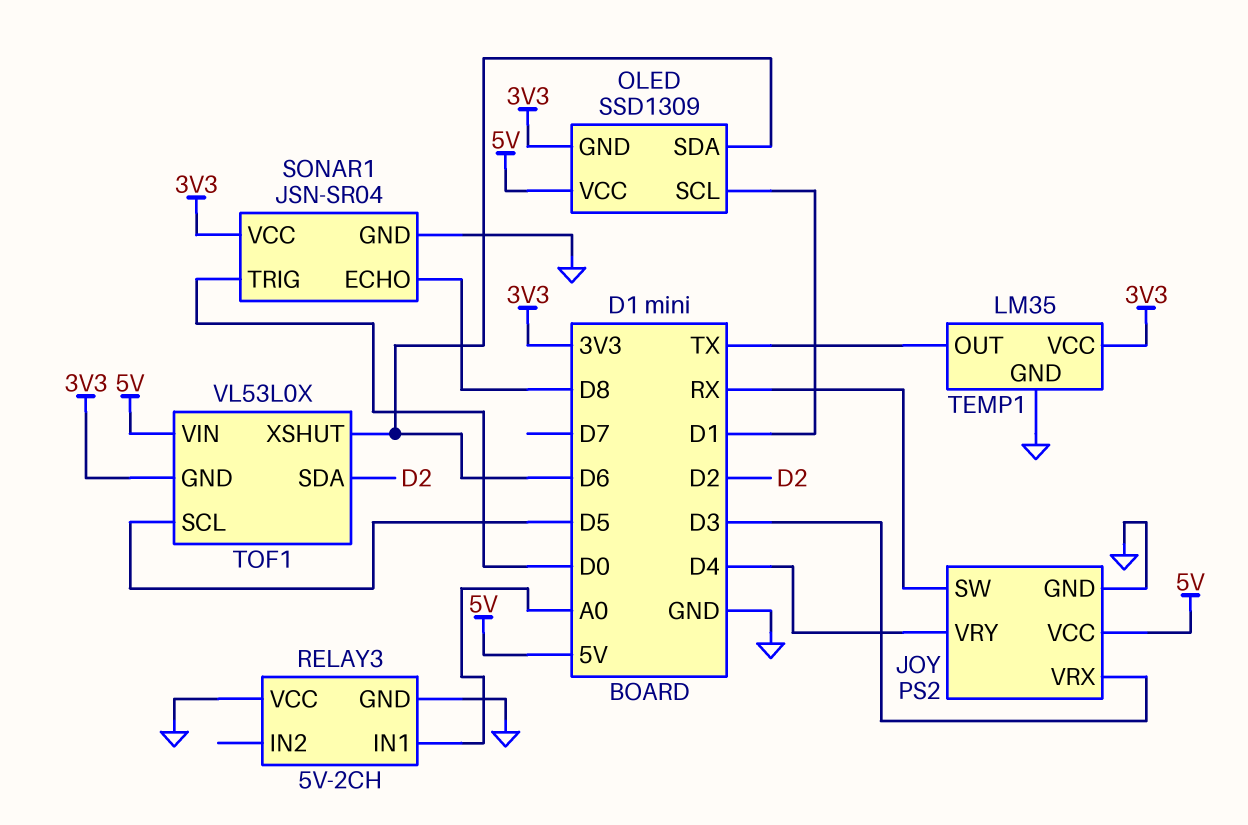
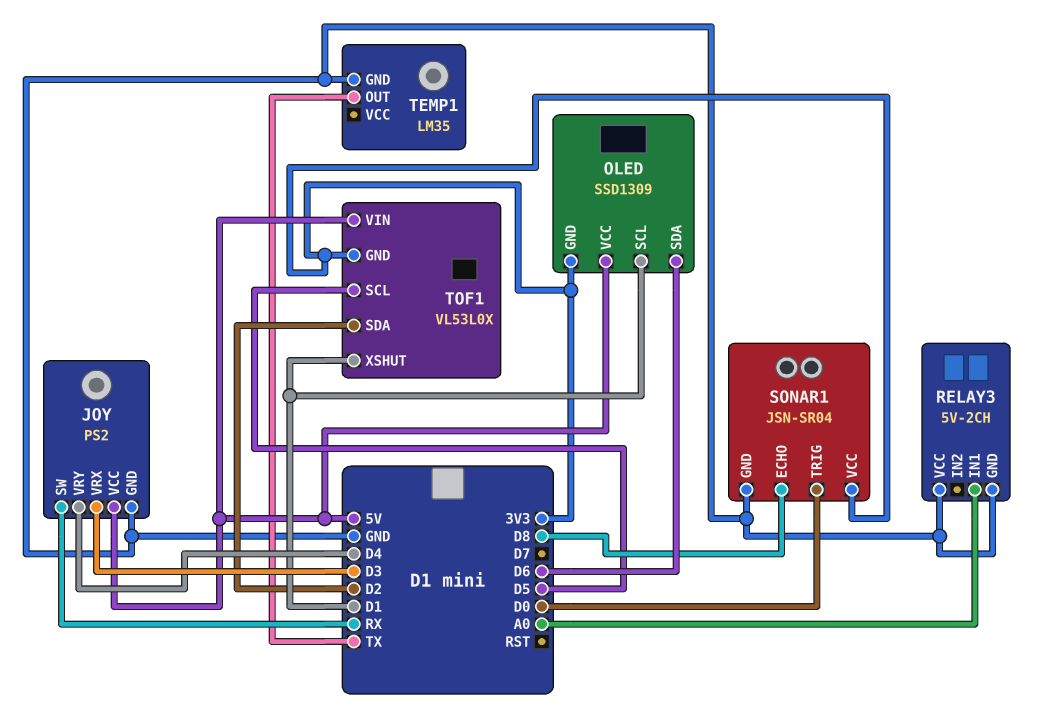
TEMP1 pin VCC: 3V3 -> none
TOF1 pin XSHUT: D6 -> D1

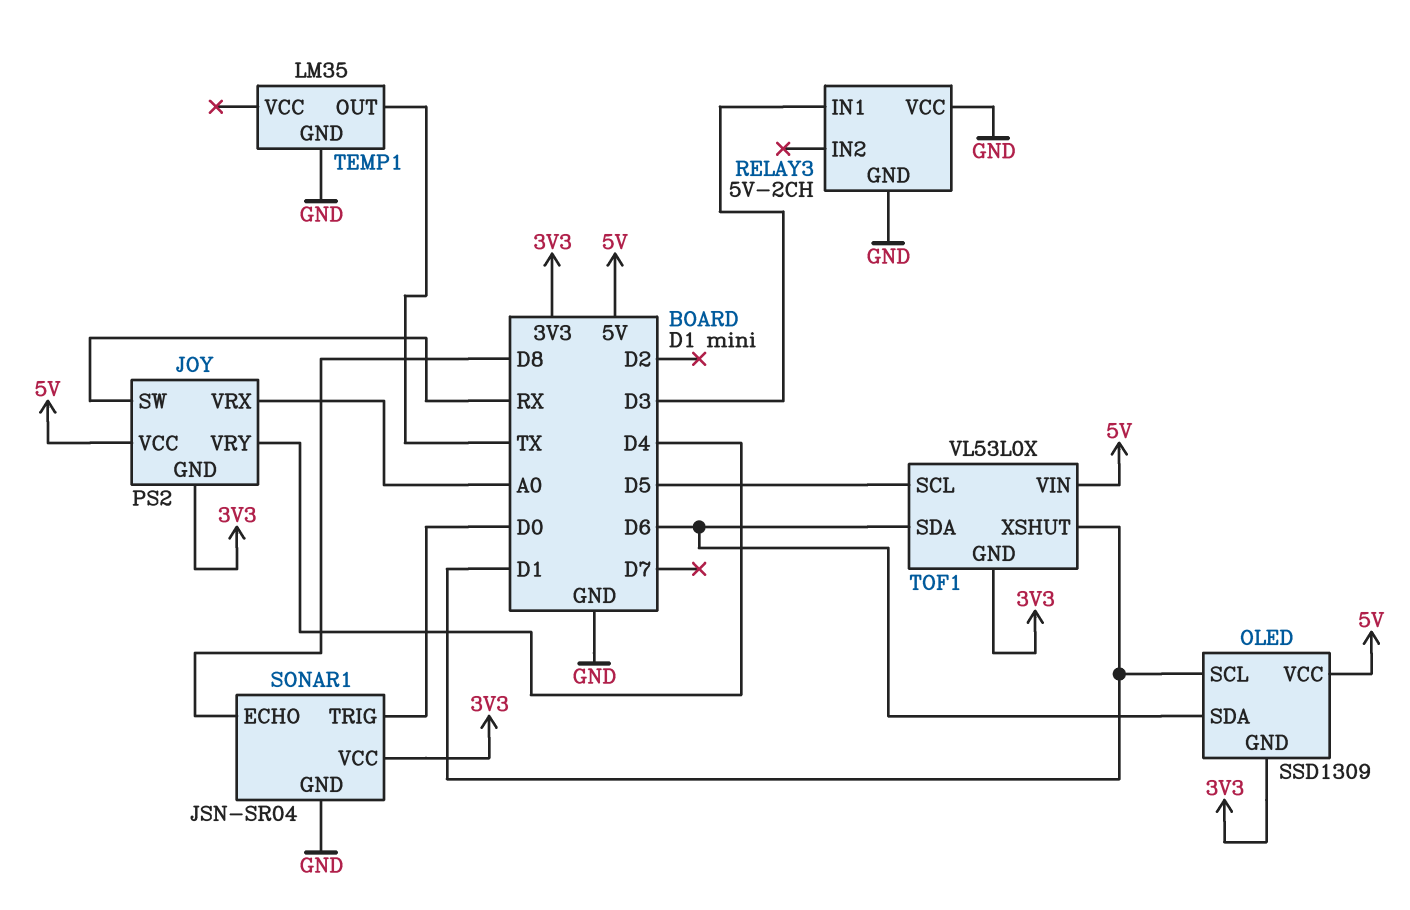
JOY pin GND: GND -> 3V3
JOY pin VRX: D3 -> A0
RELAY3 pin IN1: A0 -> D3
TOF1 pin SDA: D2 -> D6

